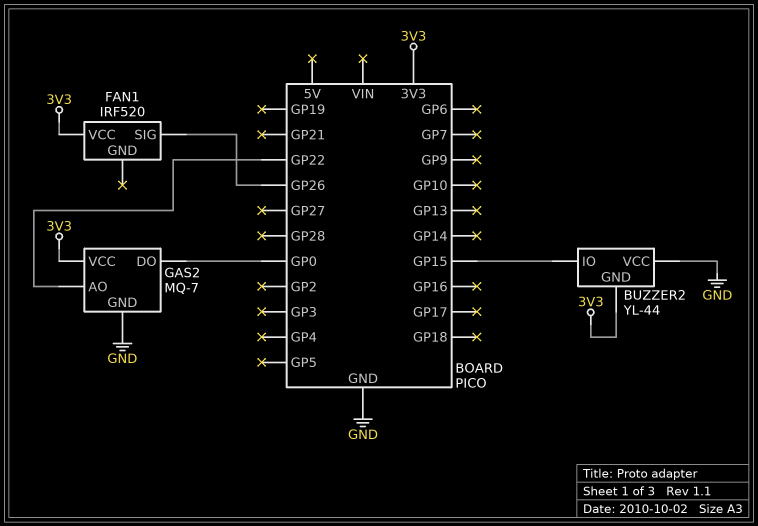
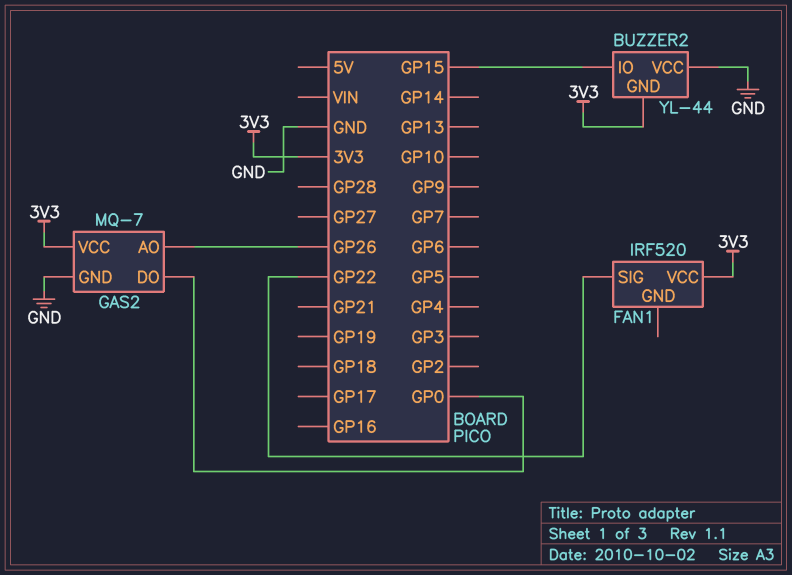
FAN1 pin SIG: GP26 -> GP22
GAS2 pin AO: GP22 -> GP26

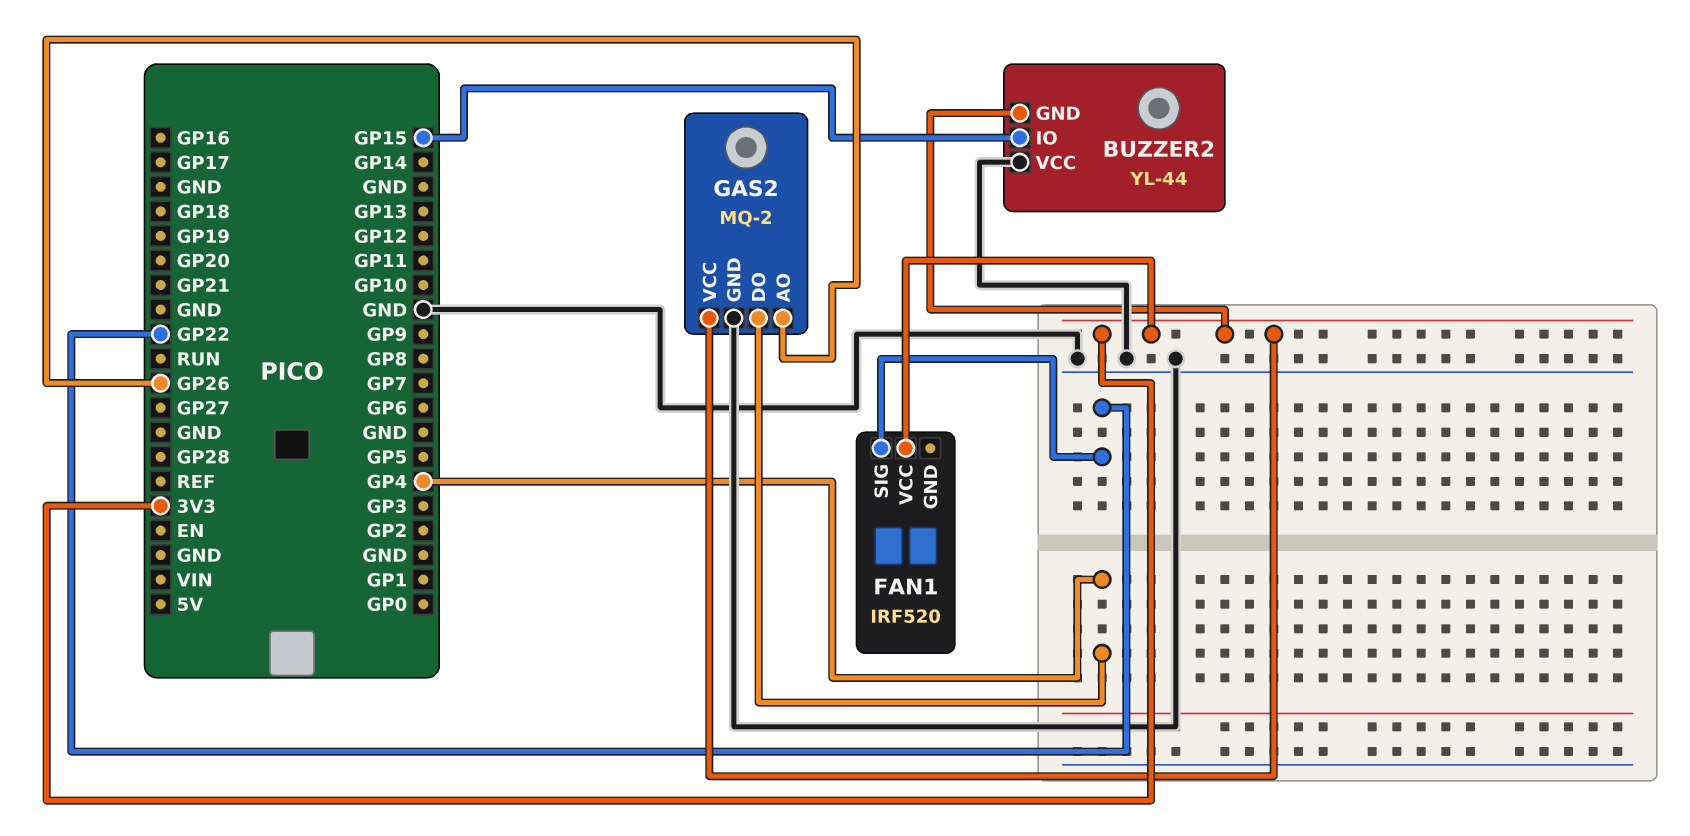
GAS2: MQ-7 -> MQ-2
GAS2 pin DO: GP0 -> GP4

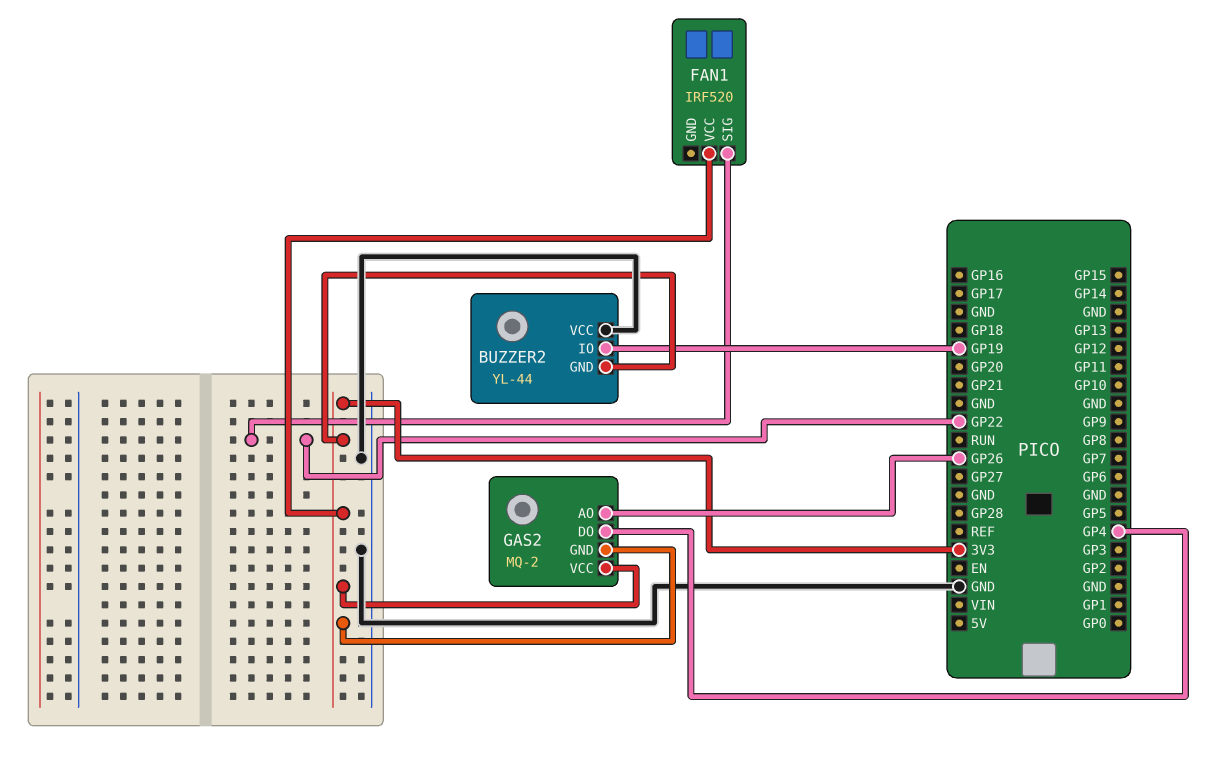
BUZZER2 pin IO: GP15 -> GP19
GAS2 pin GND: GND -> 3V3

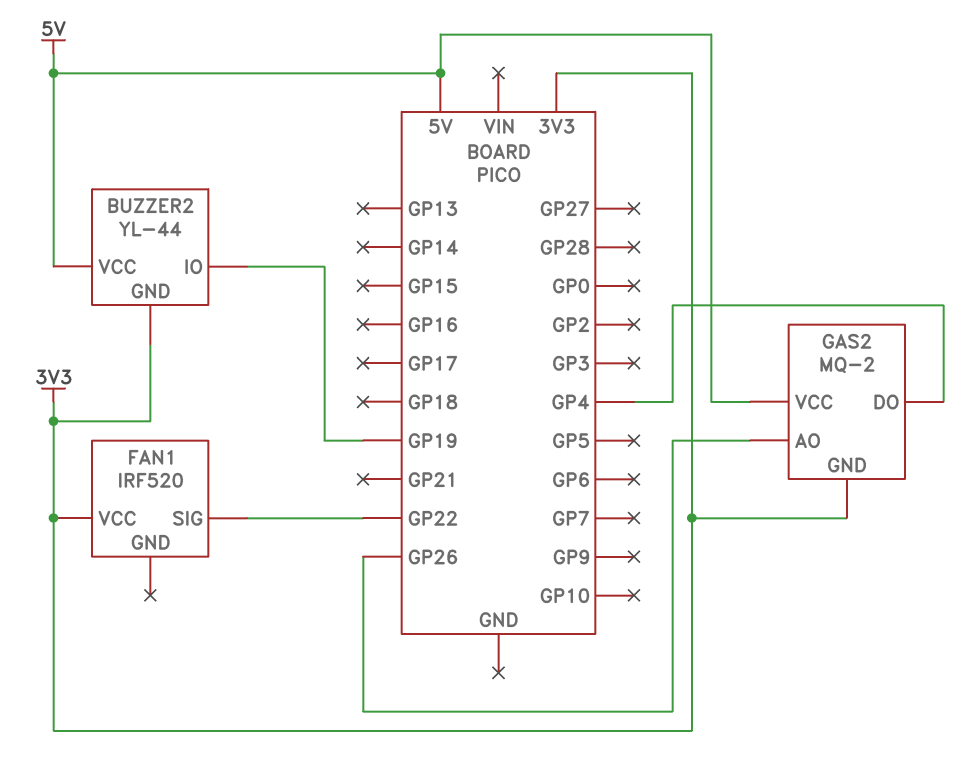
BUZZER2 pin VCC: GND -> 5V
GAS2 pin VCC: 3V3 -> 5V

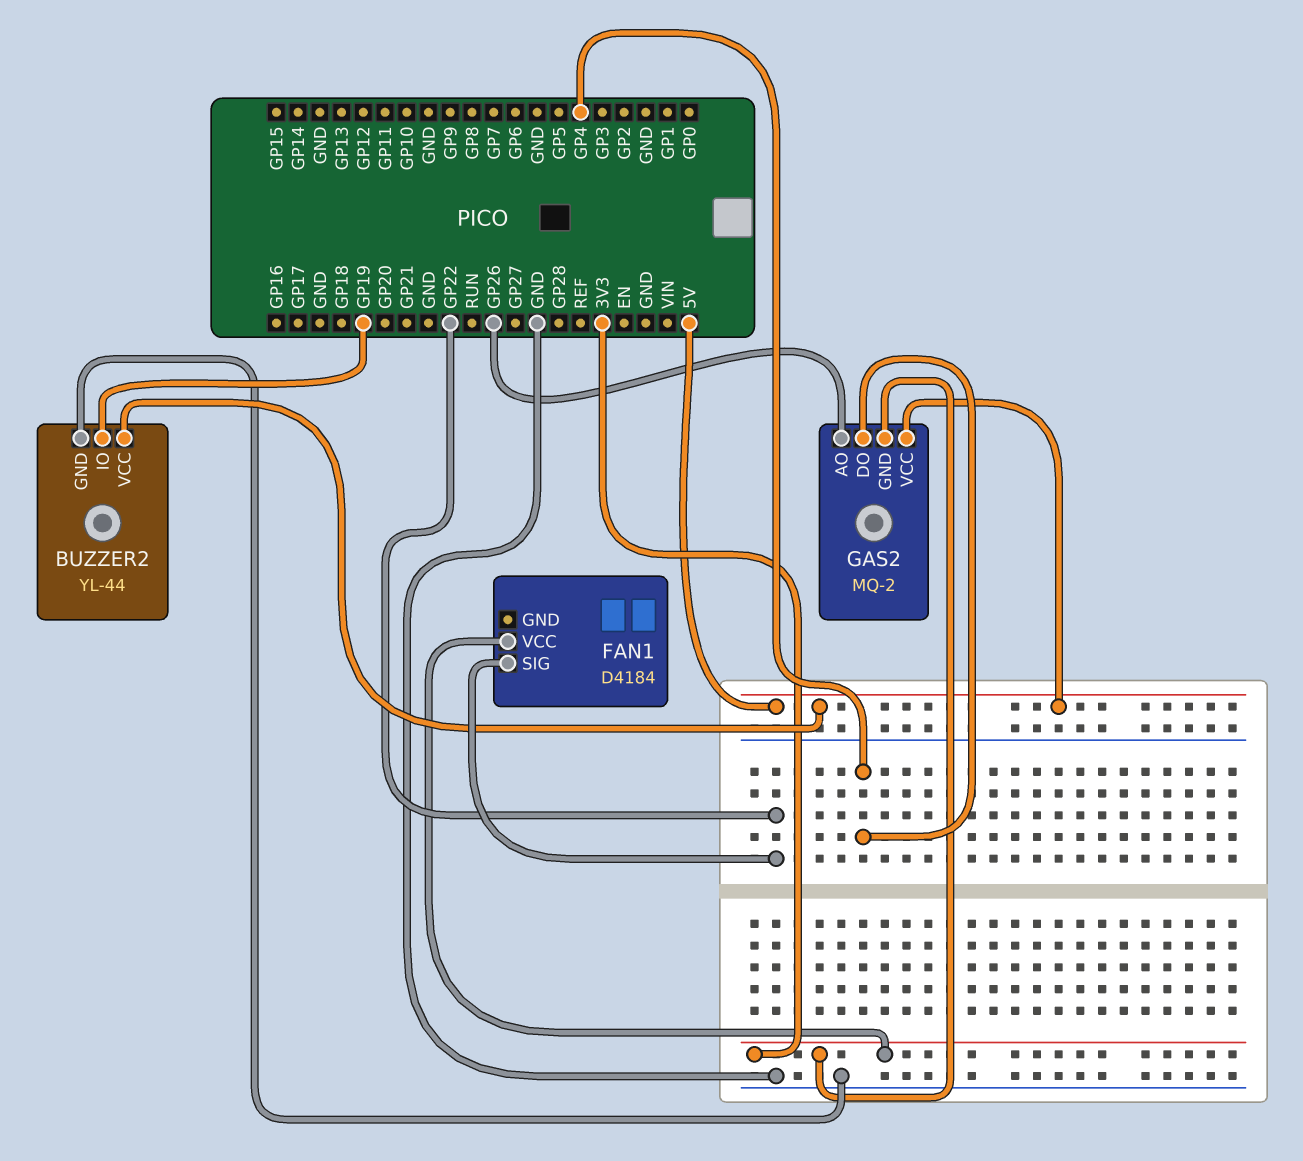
BUZZER2 pin GND: 3V3 -> GND
FAN1: IRF520 -> D4184

